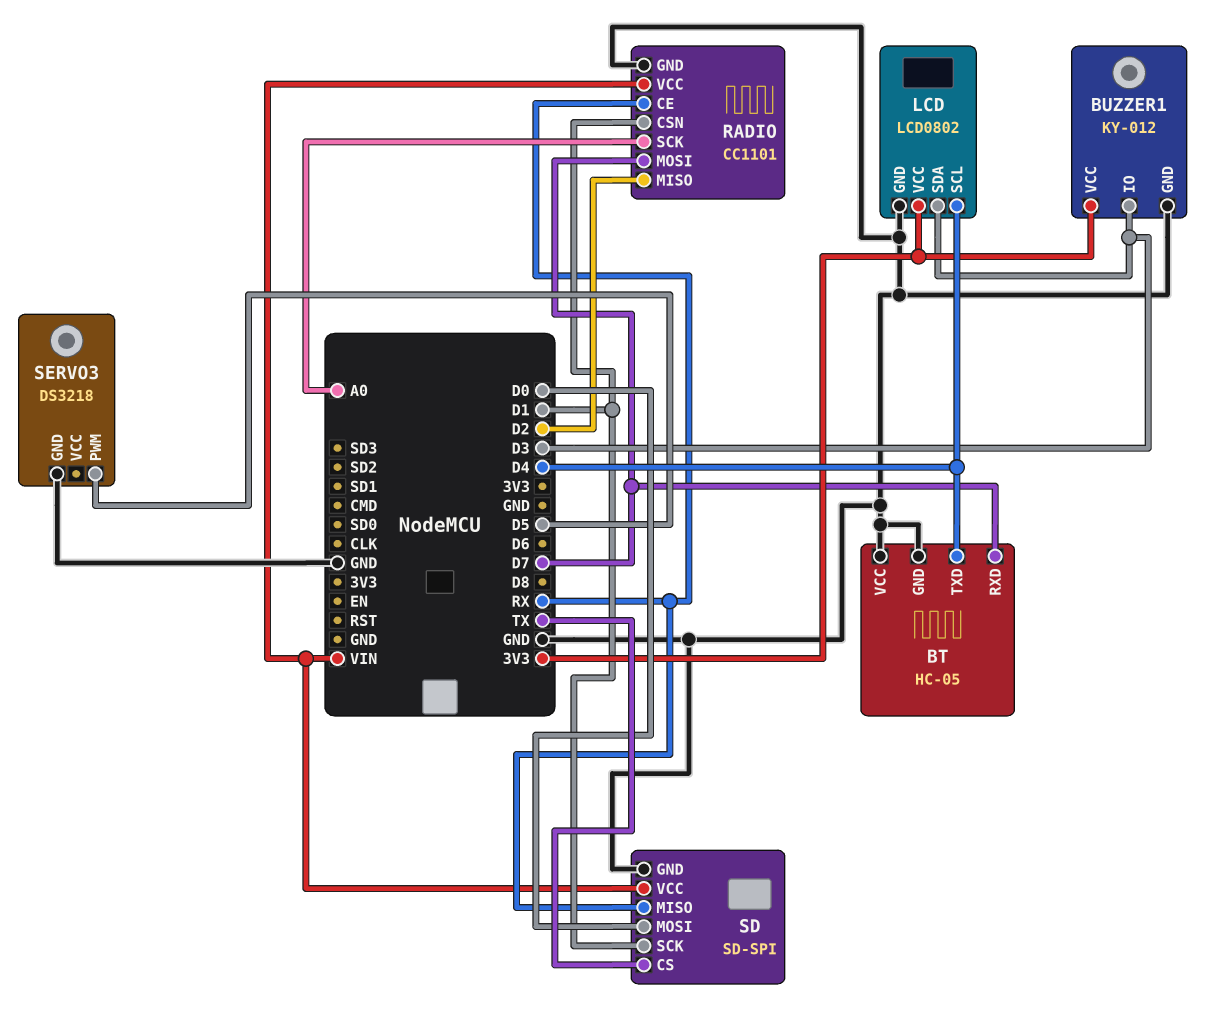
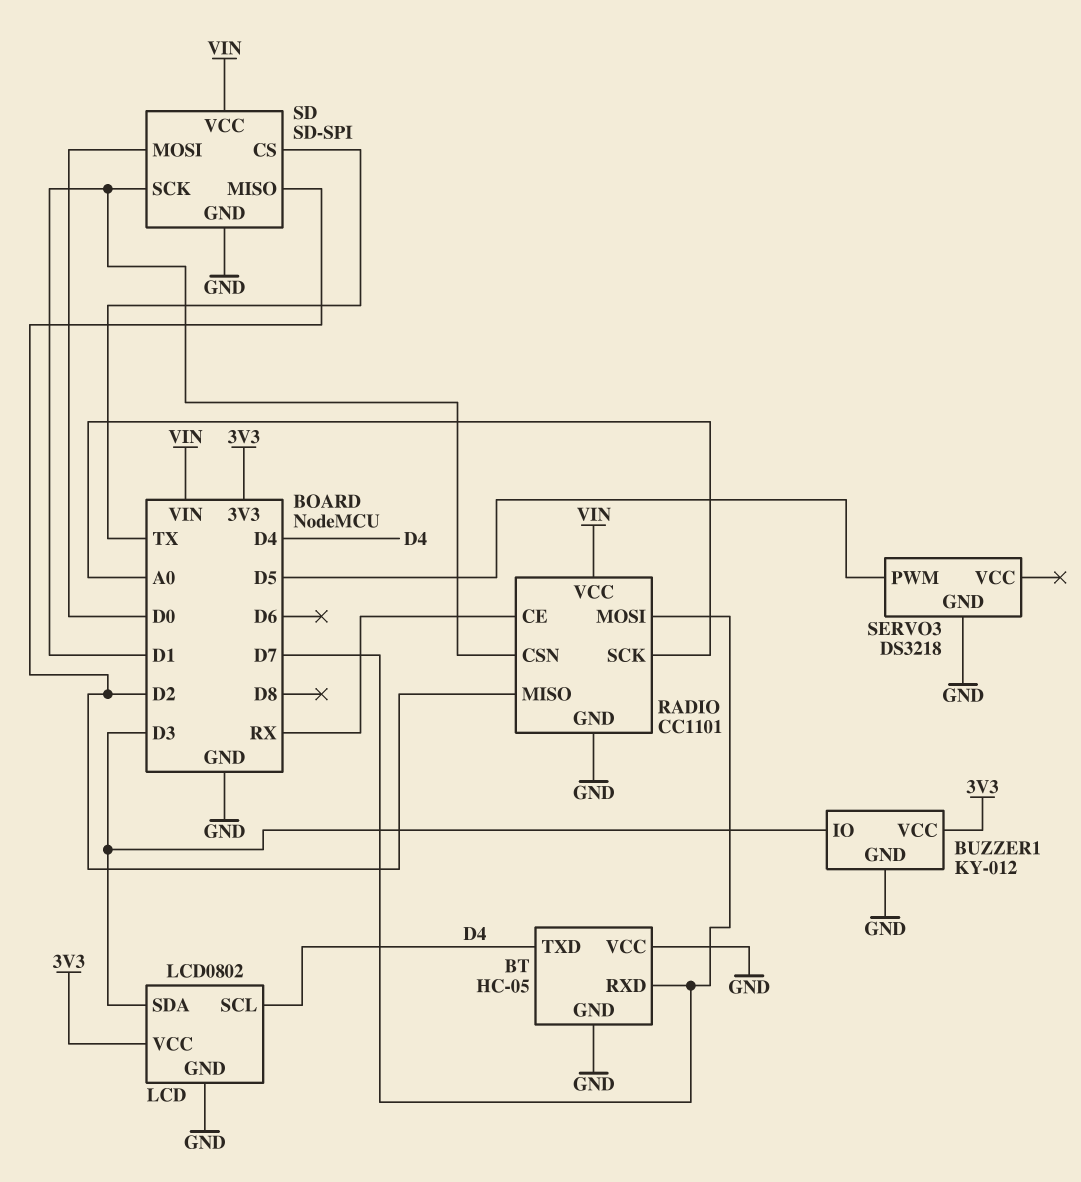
SD pin MISO: RX -> D2

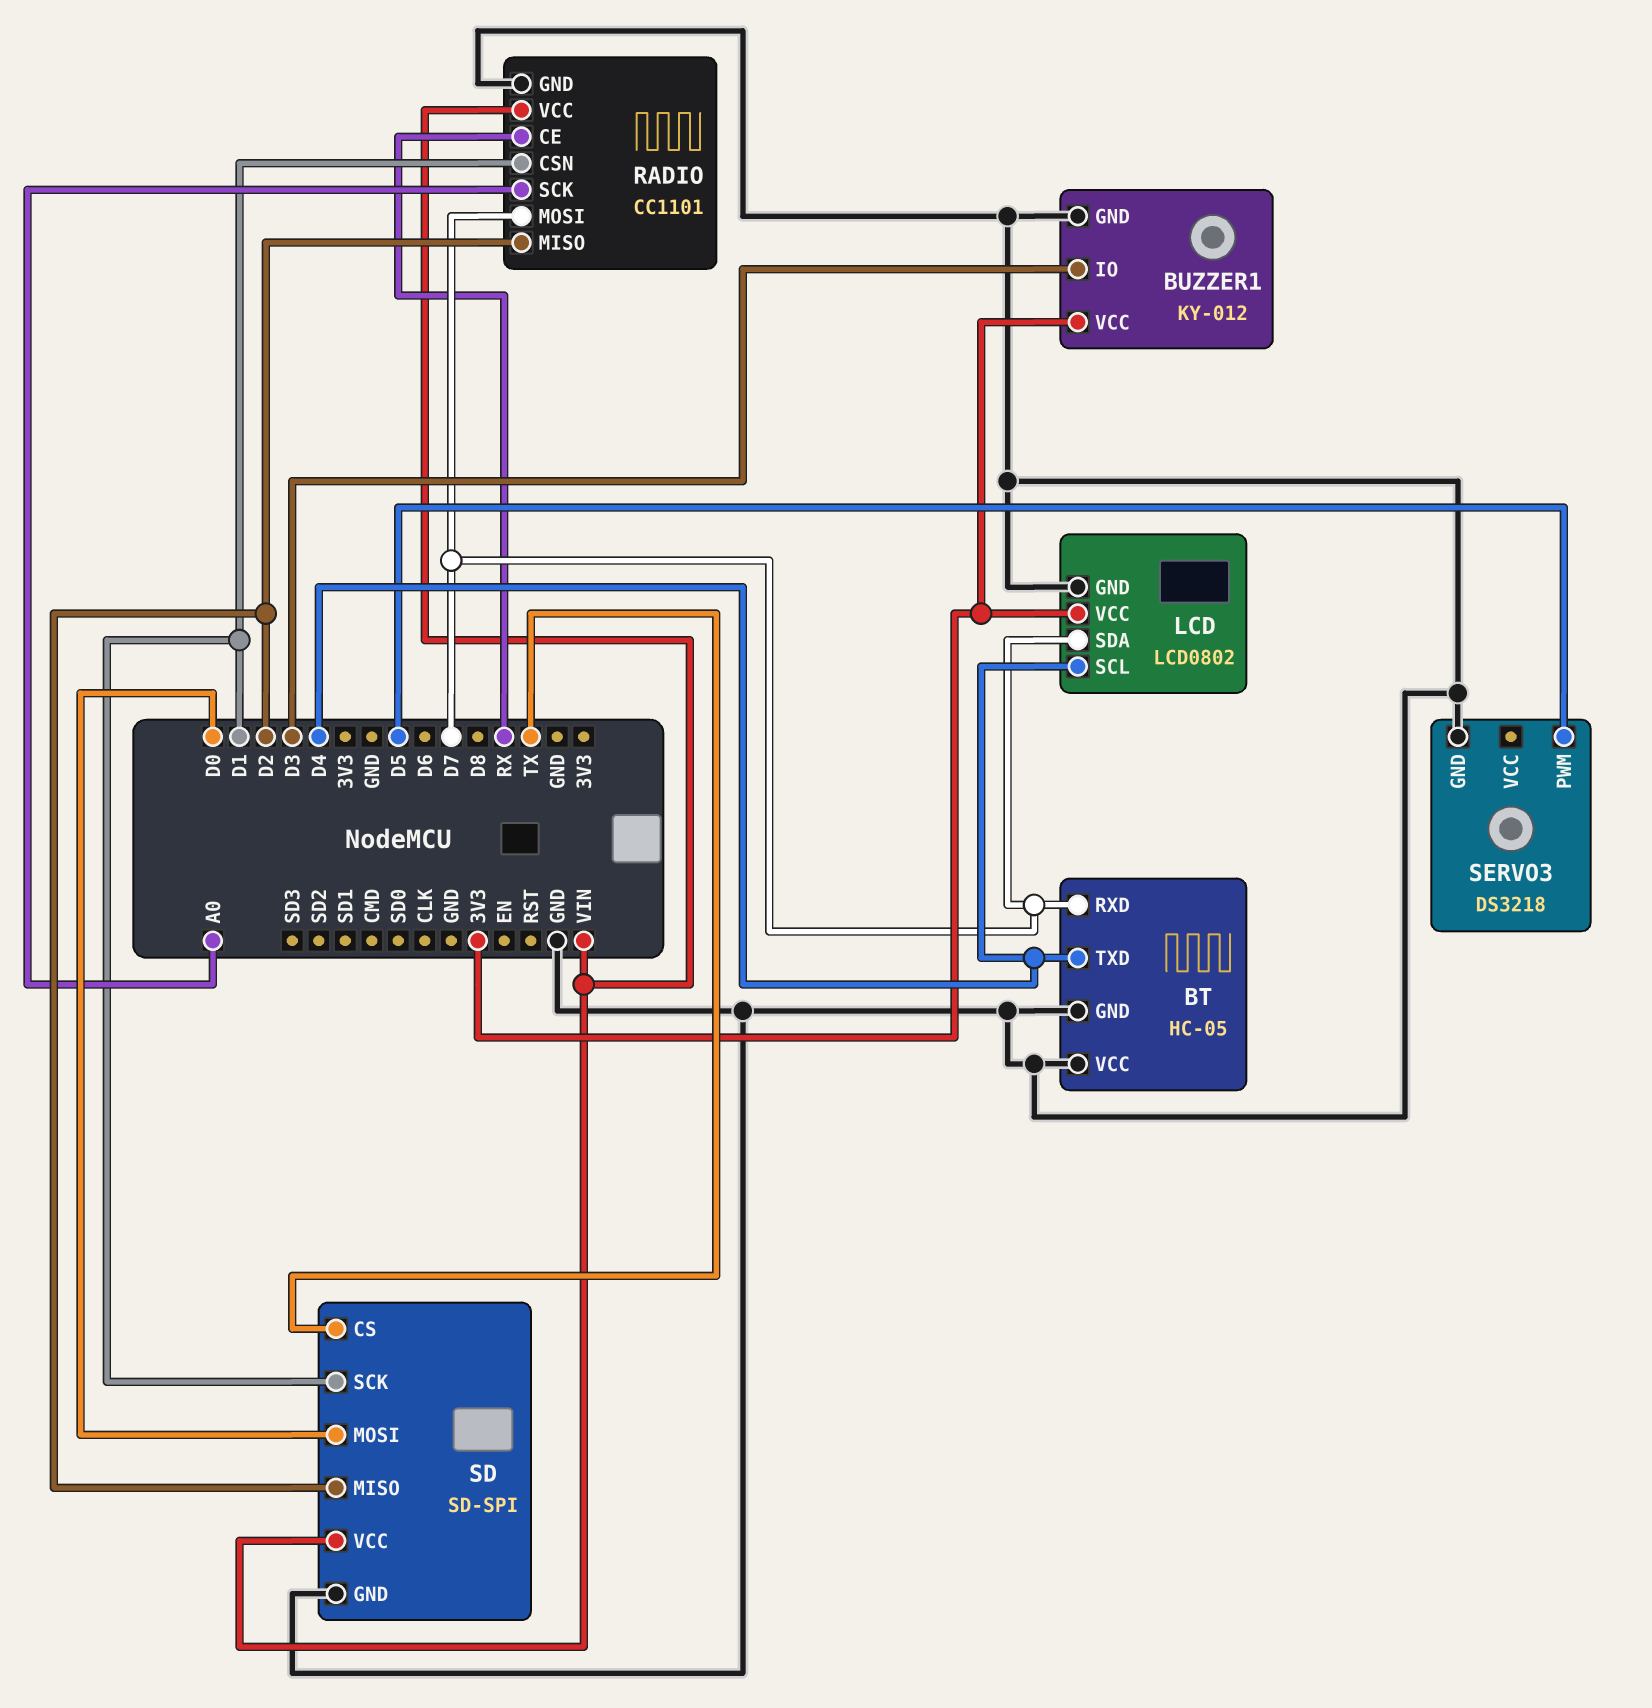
LCD pin SDA: D3 -> D7

